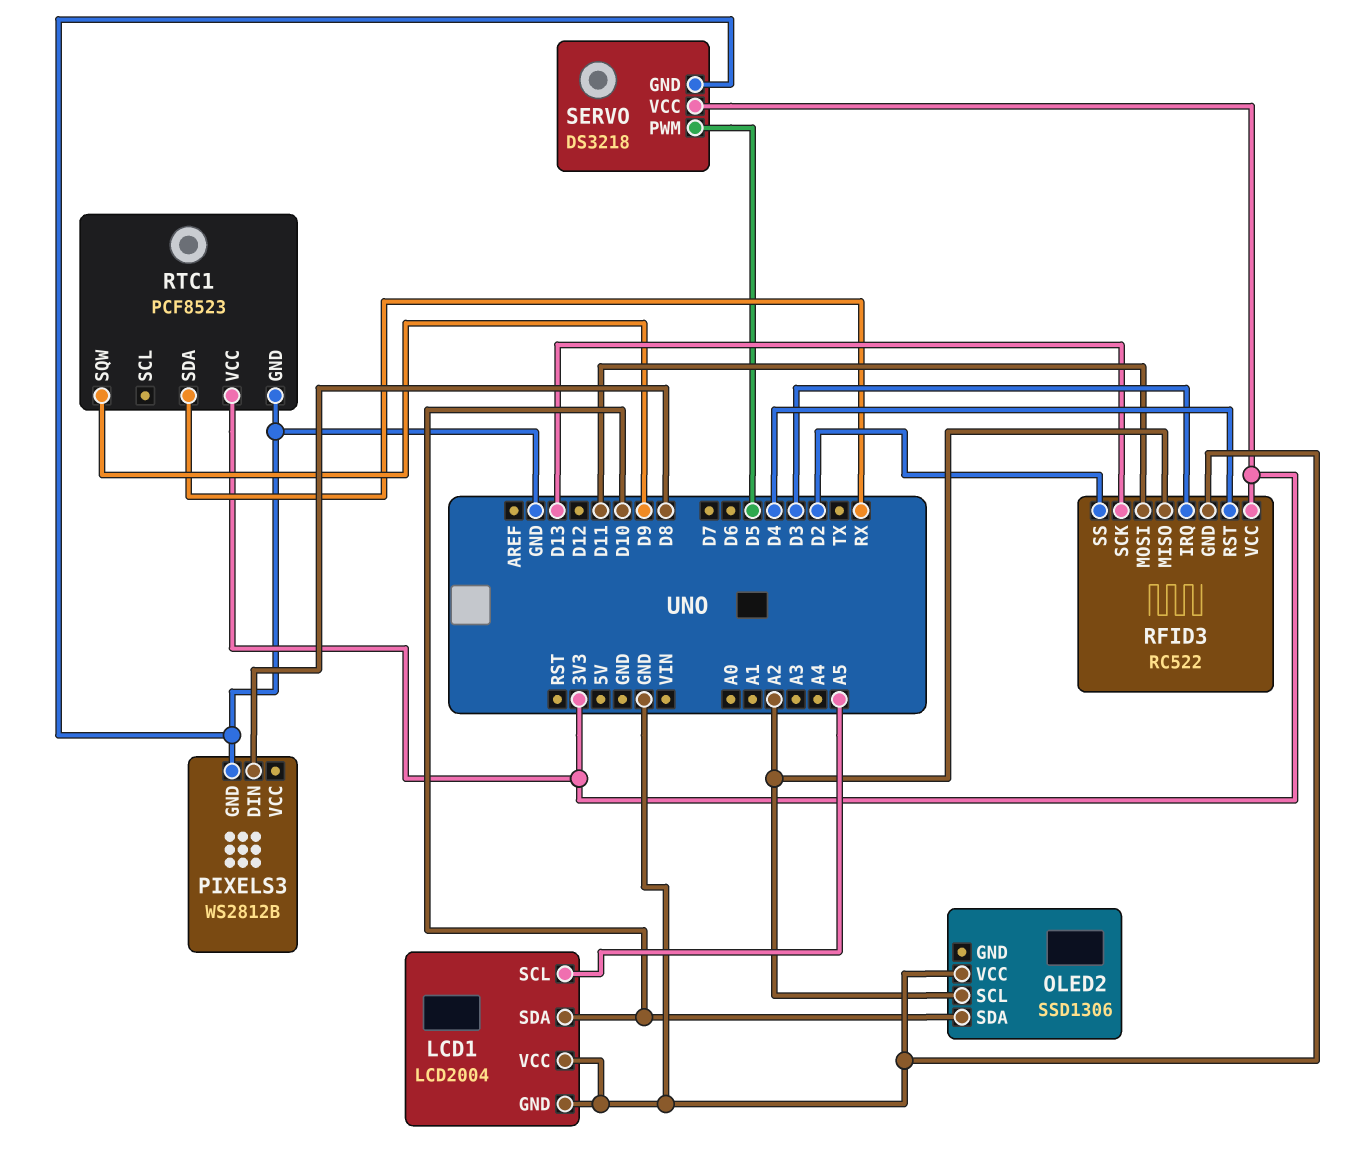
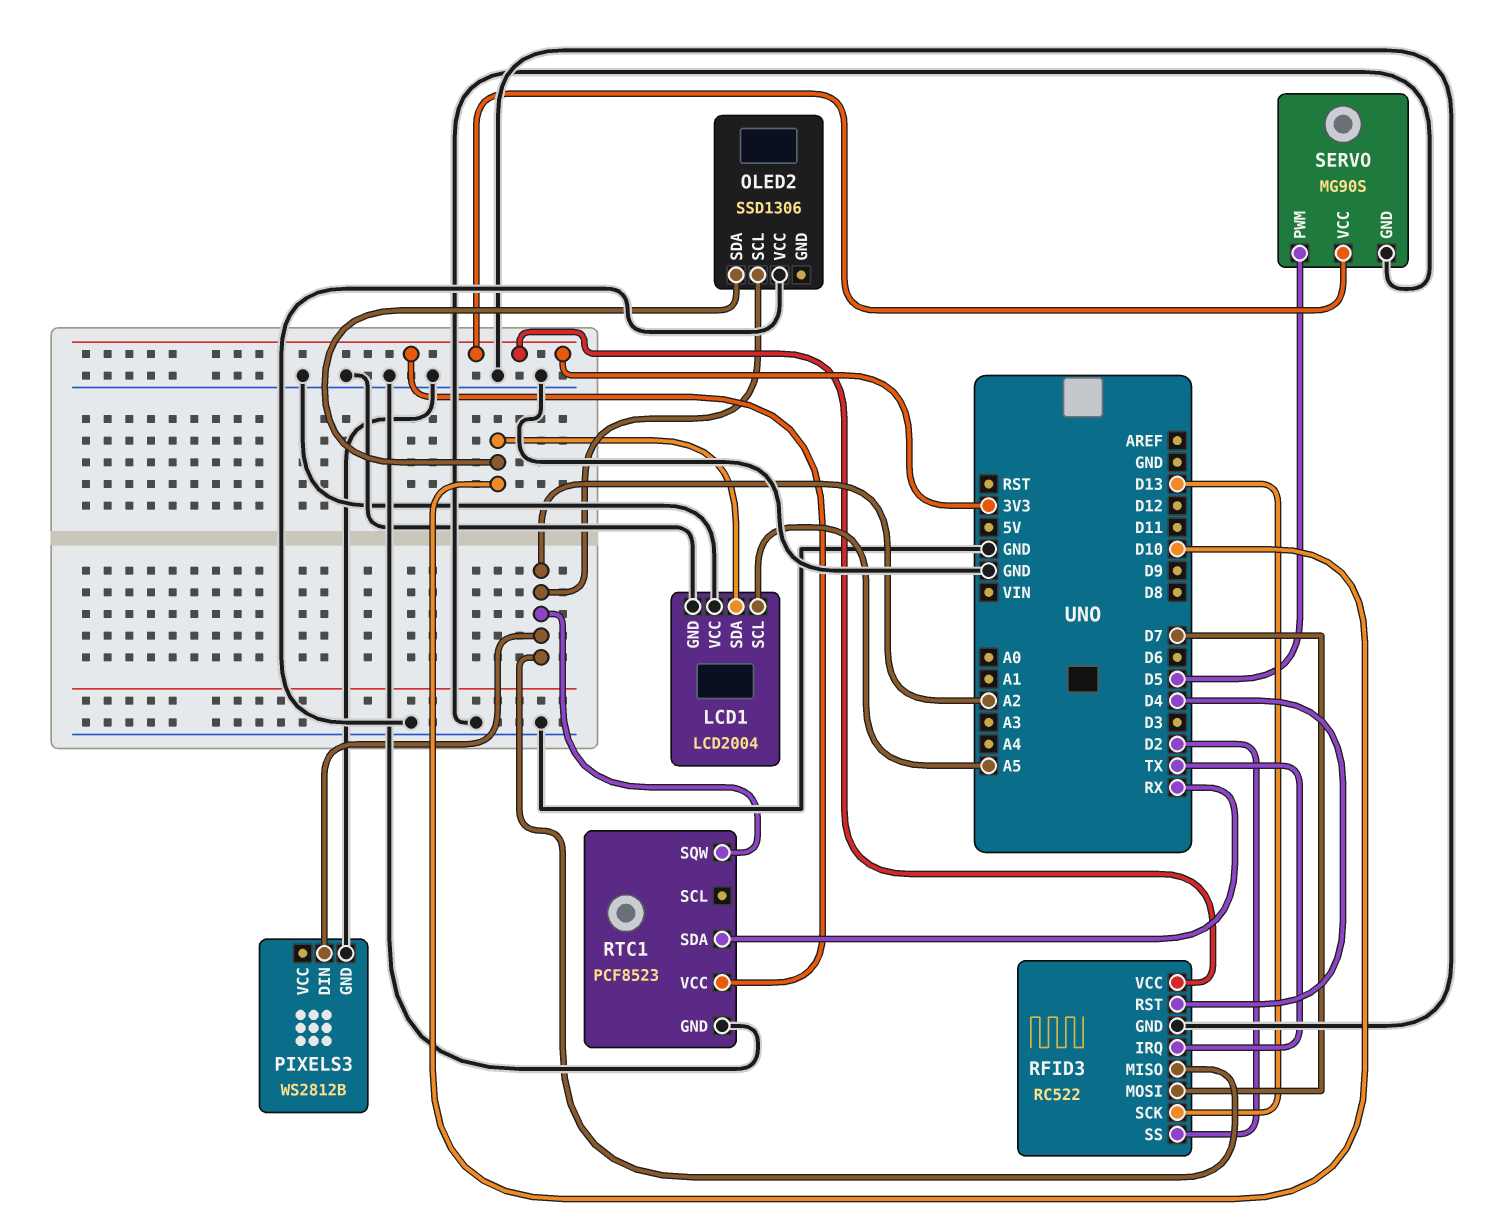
PIXELS3 pin DIN: D8 -> A2
RFID3 pin IRQ: D3 -> TX
RFID3 pin MOSI: D11 -> D7
RTC1 pin SQW: D9 -> A2
SERVO: DS3218 -> MG90S

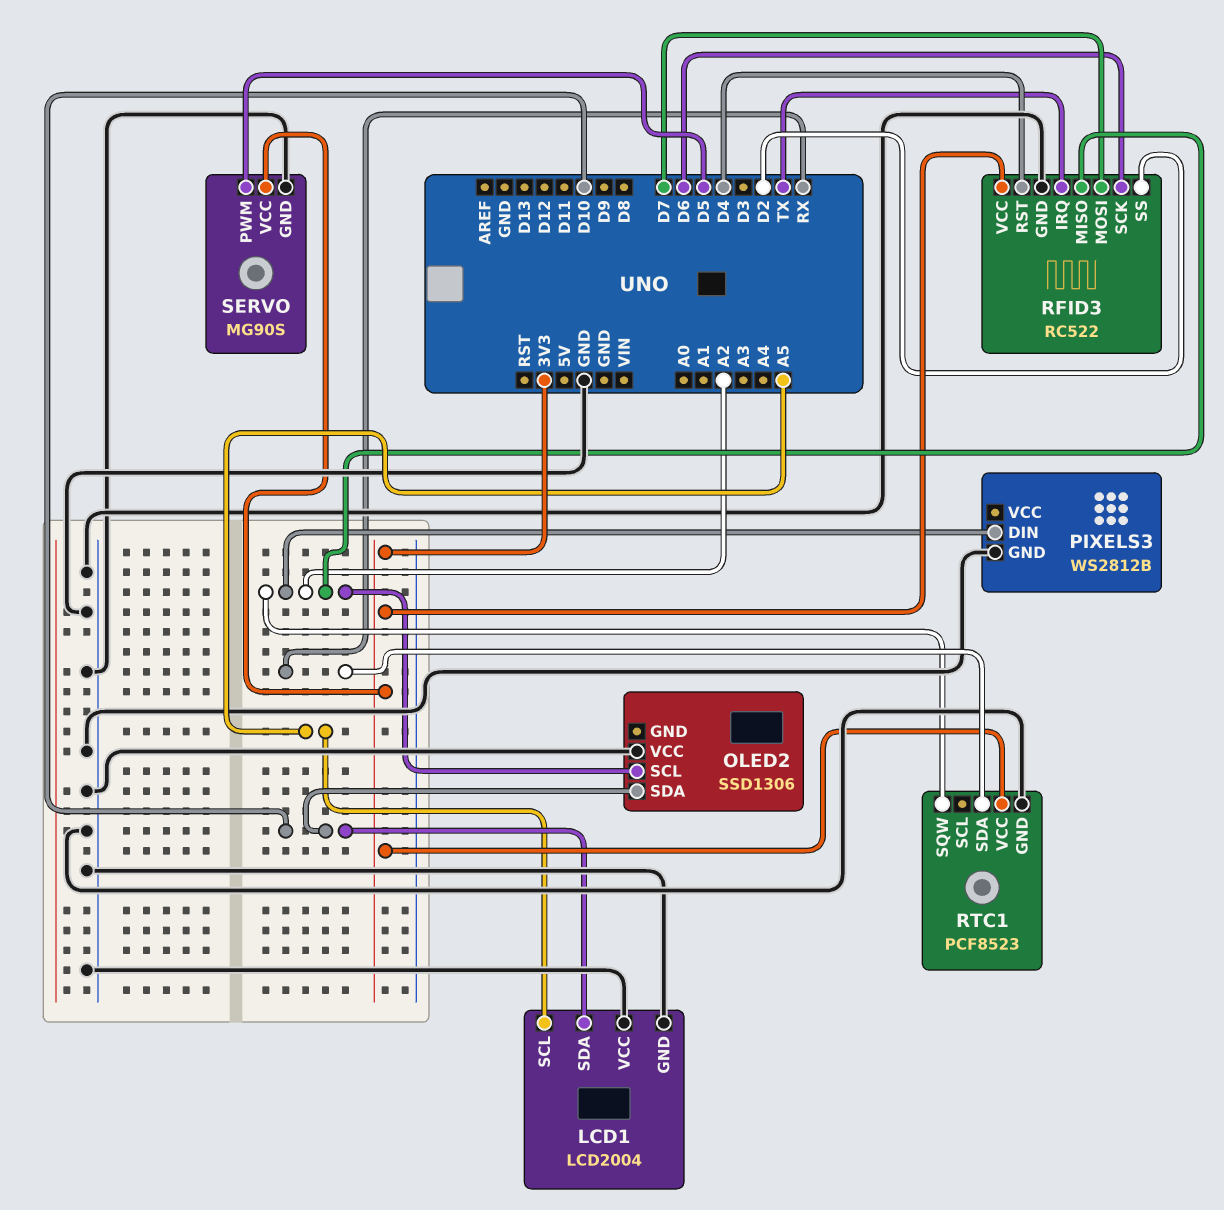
RFID3 pin SCK: D13 -> D6

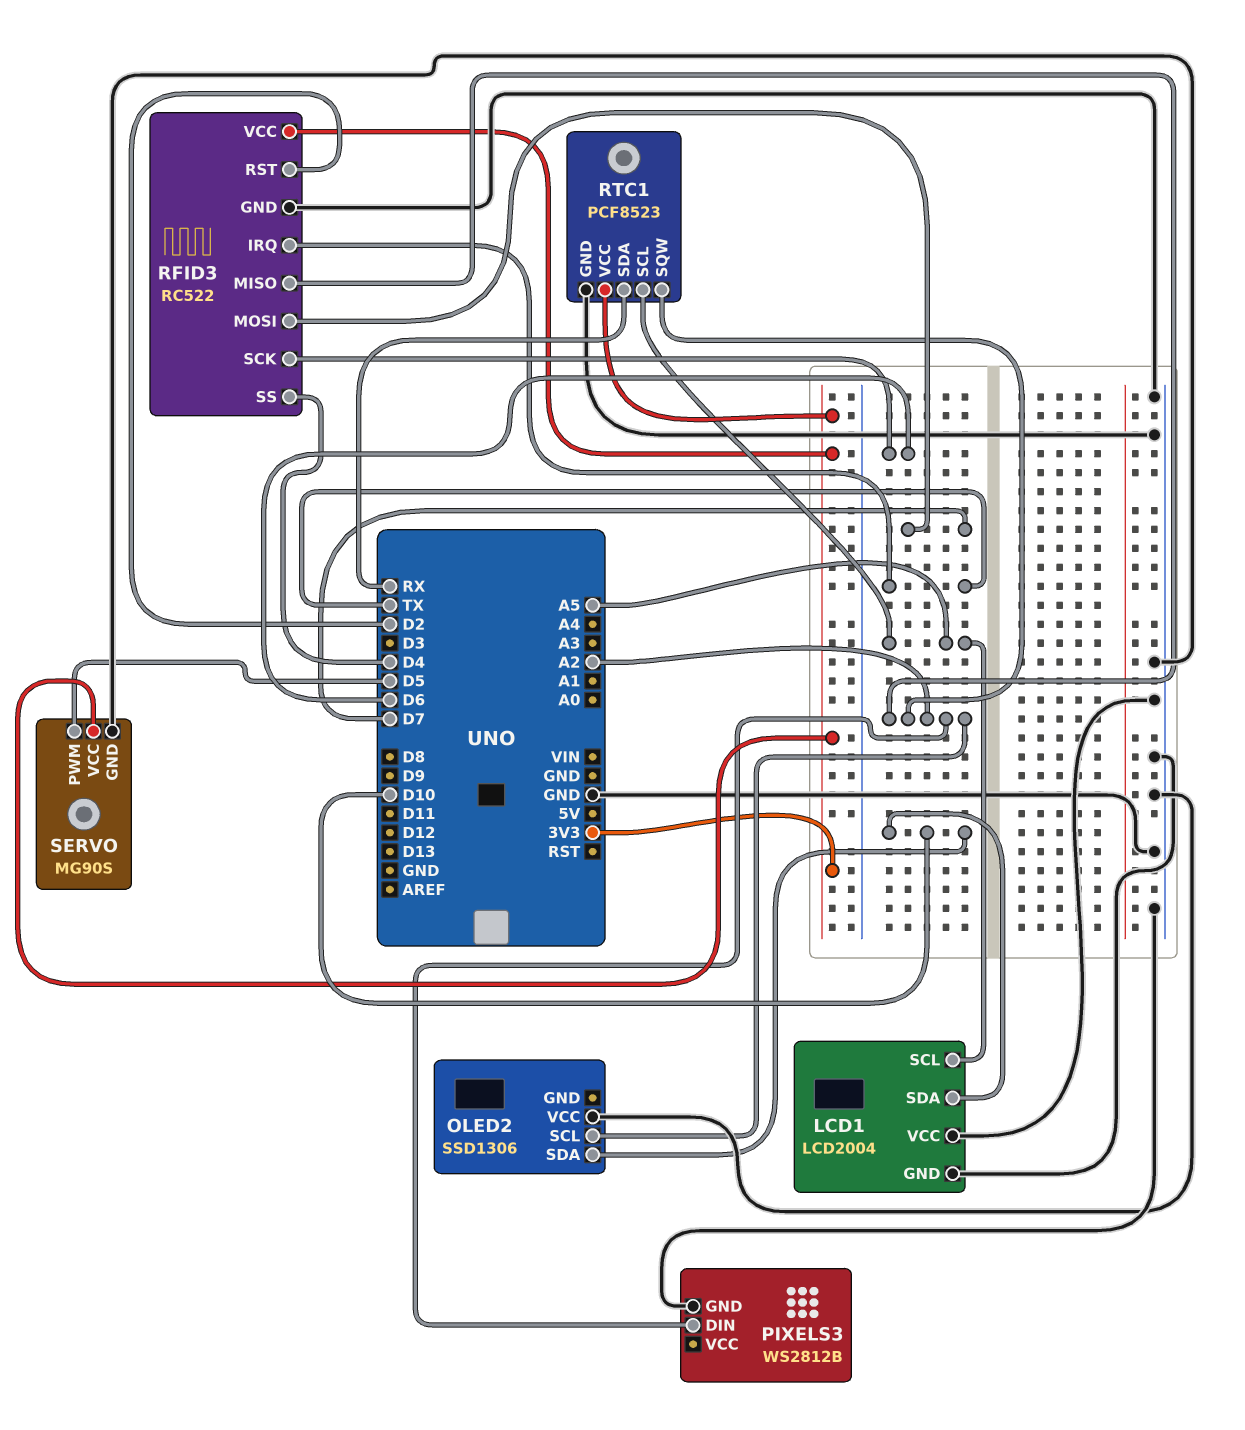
RFID3 pin RST: D4 -> D2
RFID3 pin SS: D2 -> D4
RTC1 pin SCL: none -> A5

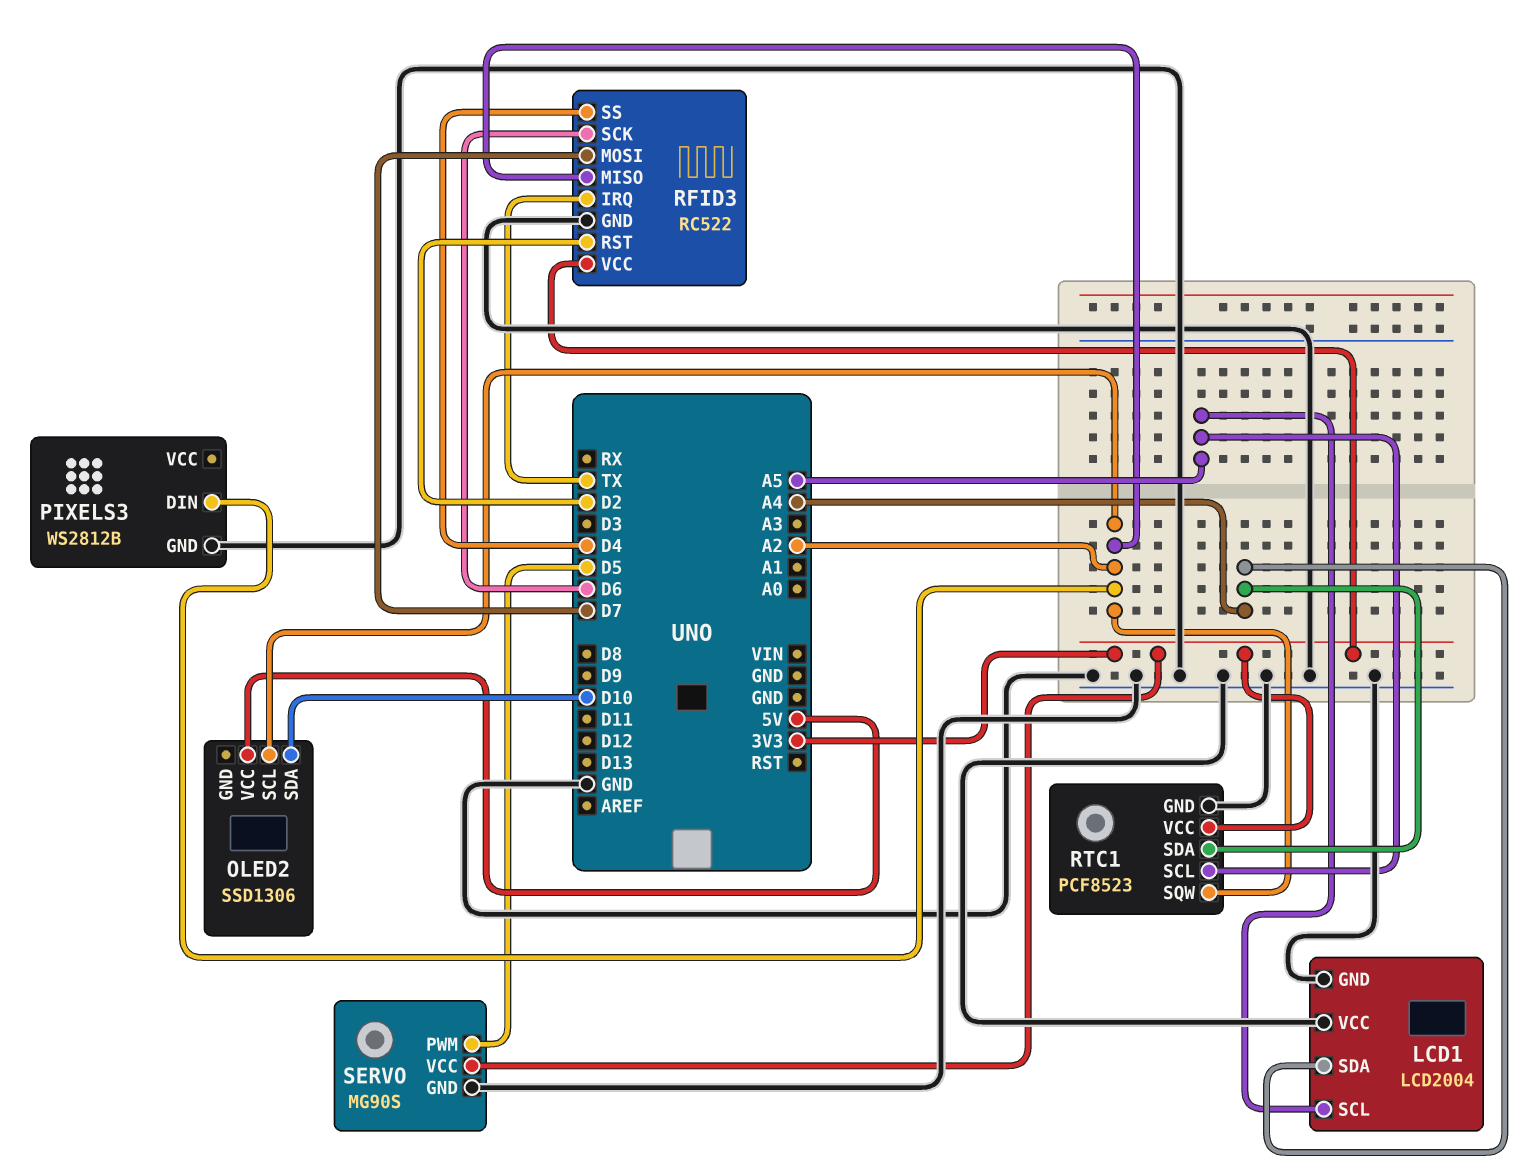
LCD1 pin SDA: D10 -> A4
OLED2 pin VCC: GND -> 5V
RTC1 pin SDA: RX -> A4

